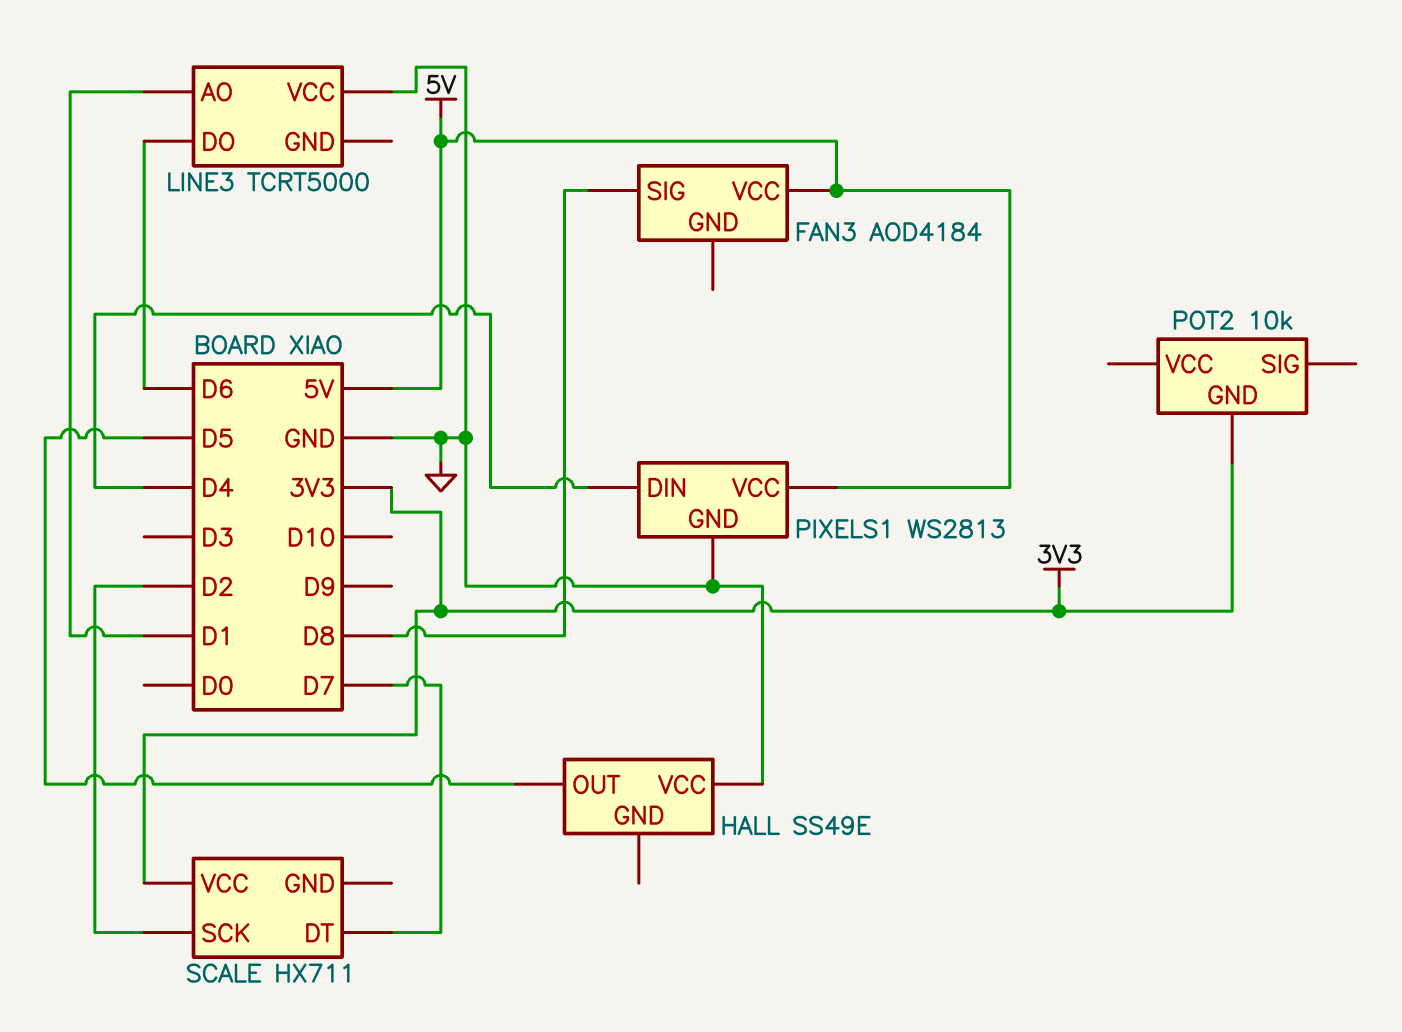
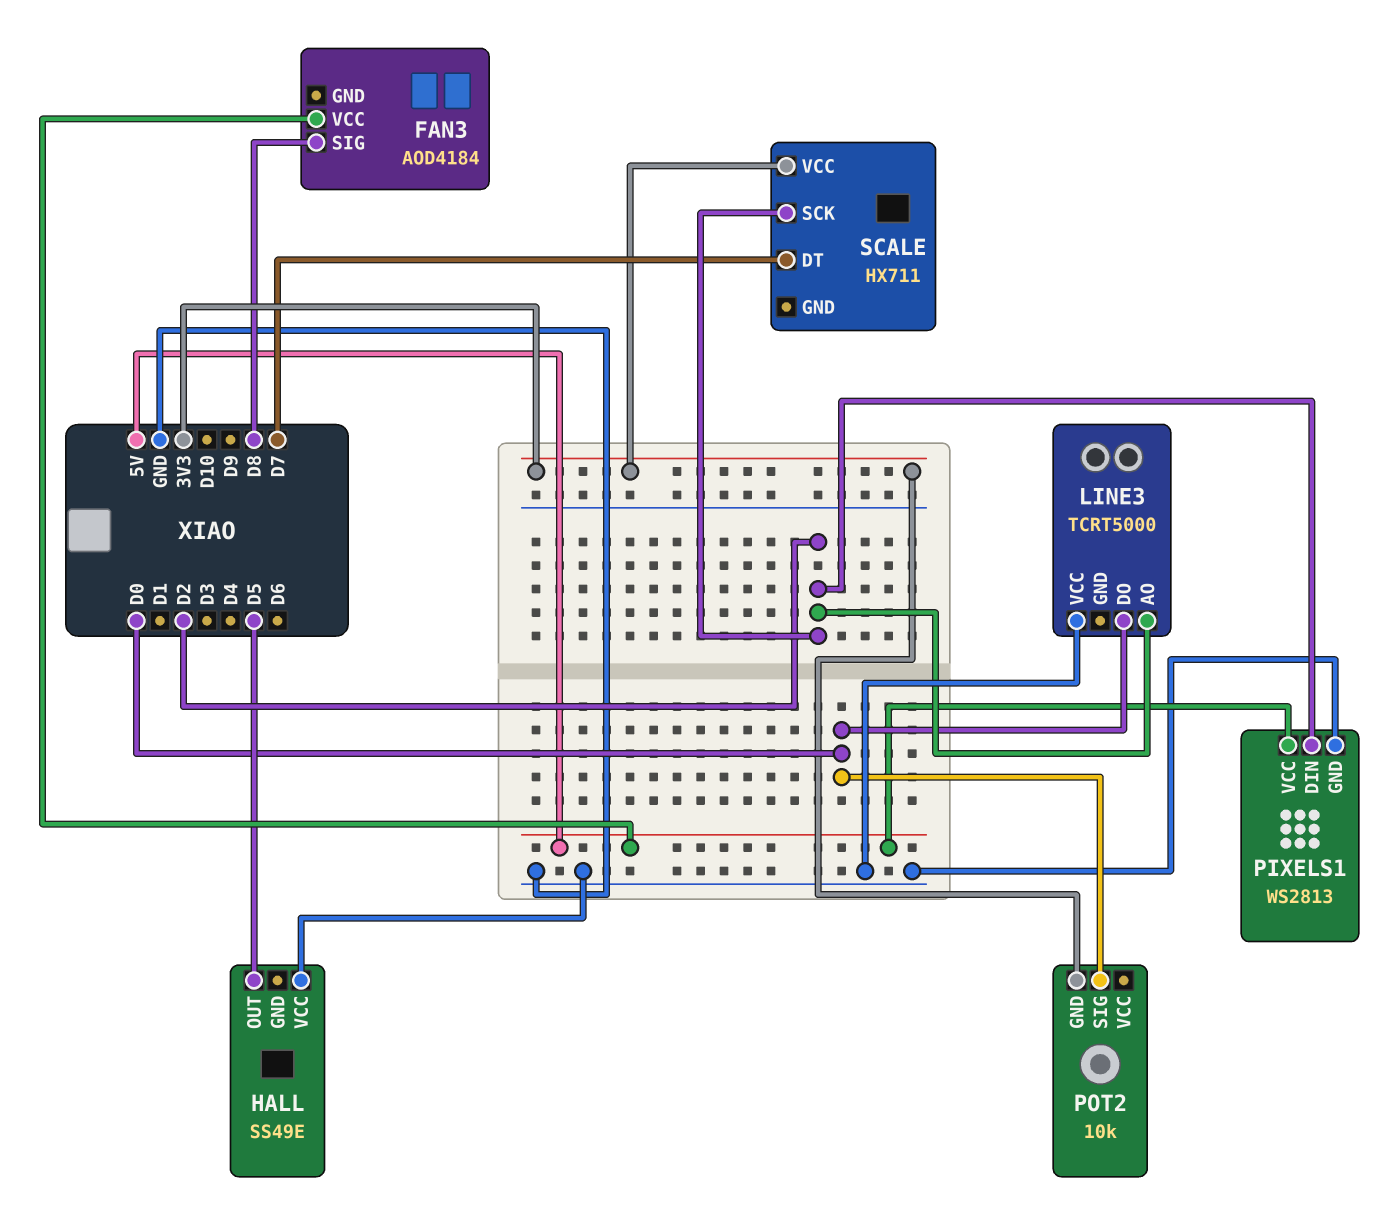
LINE3 pin AO: D1 -> D2
LINE3 pin DO: D6 -> D0
PIXELS1 pin DIN: D4 -> D2
POT2 pin SIG: none -> D0

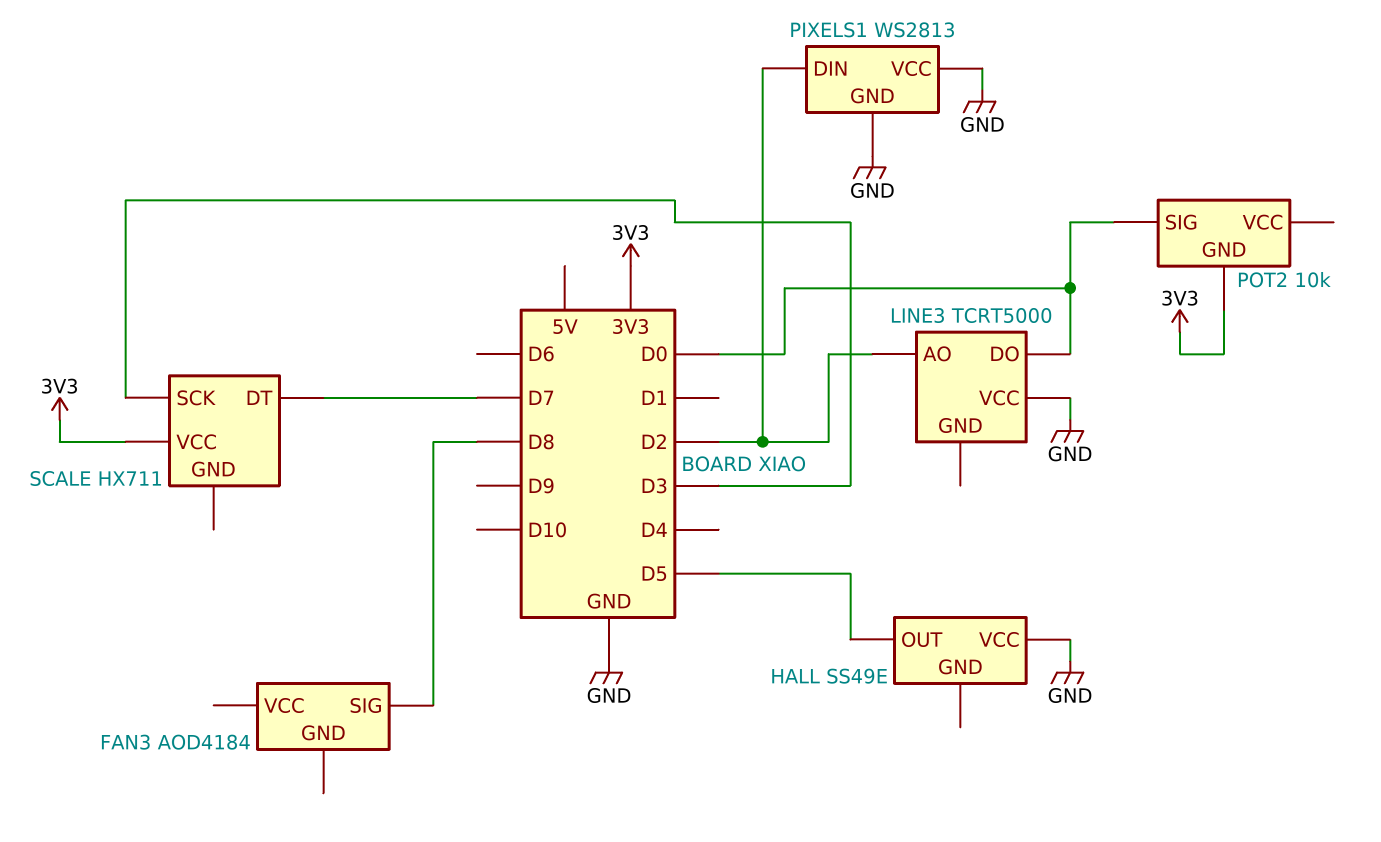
FAN3 pin VCC: 5V -> none
PIXELS1 pin VCC: 5V -> GND
SCALE pin SCK: D2 -> D3

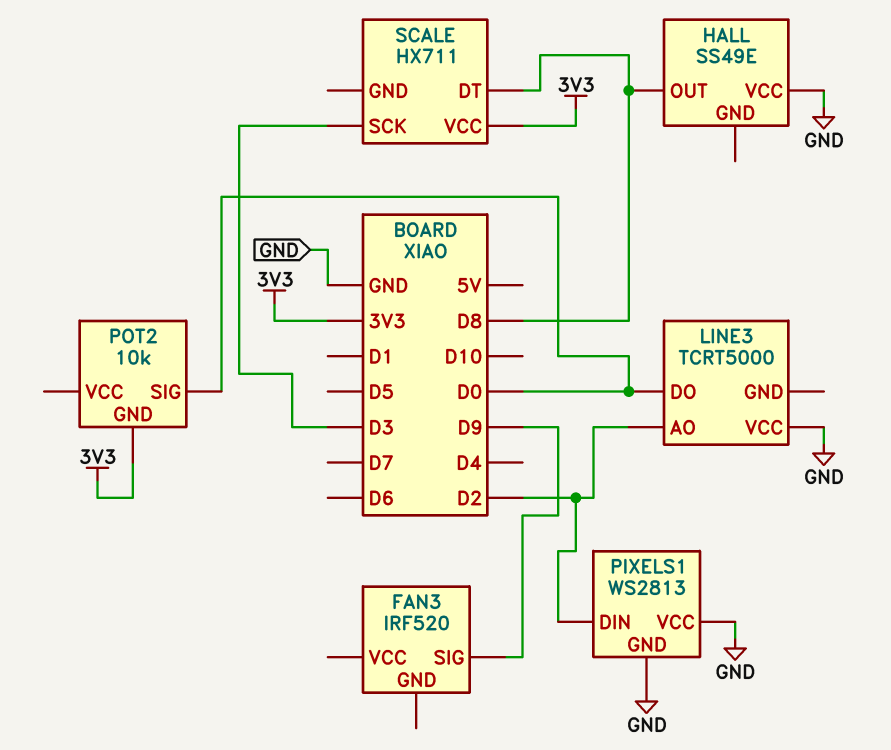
FAN3: AOD4184 -> IRF520
FAN3 pin SIG: D8 -> D9
HALL pin OUT: D5 -> D8
SCALE pin DT: D7 -> D8

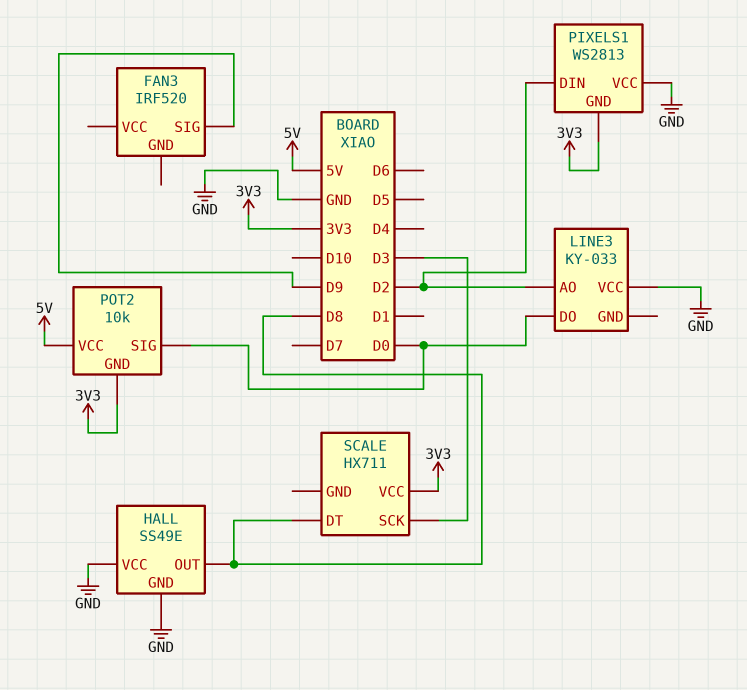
HALL pin GND: none -> GND
LINE3: TCRT5000 -> KY-033
PIXELS1 pin GND: GND -> 3V3
POT2 pin VCC: none -> 5V

